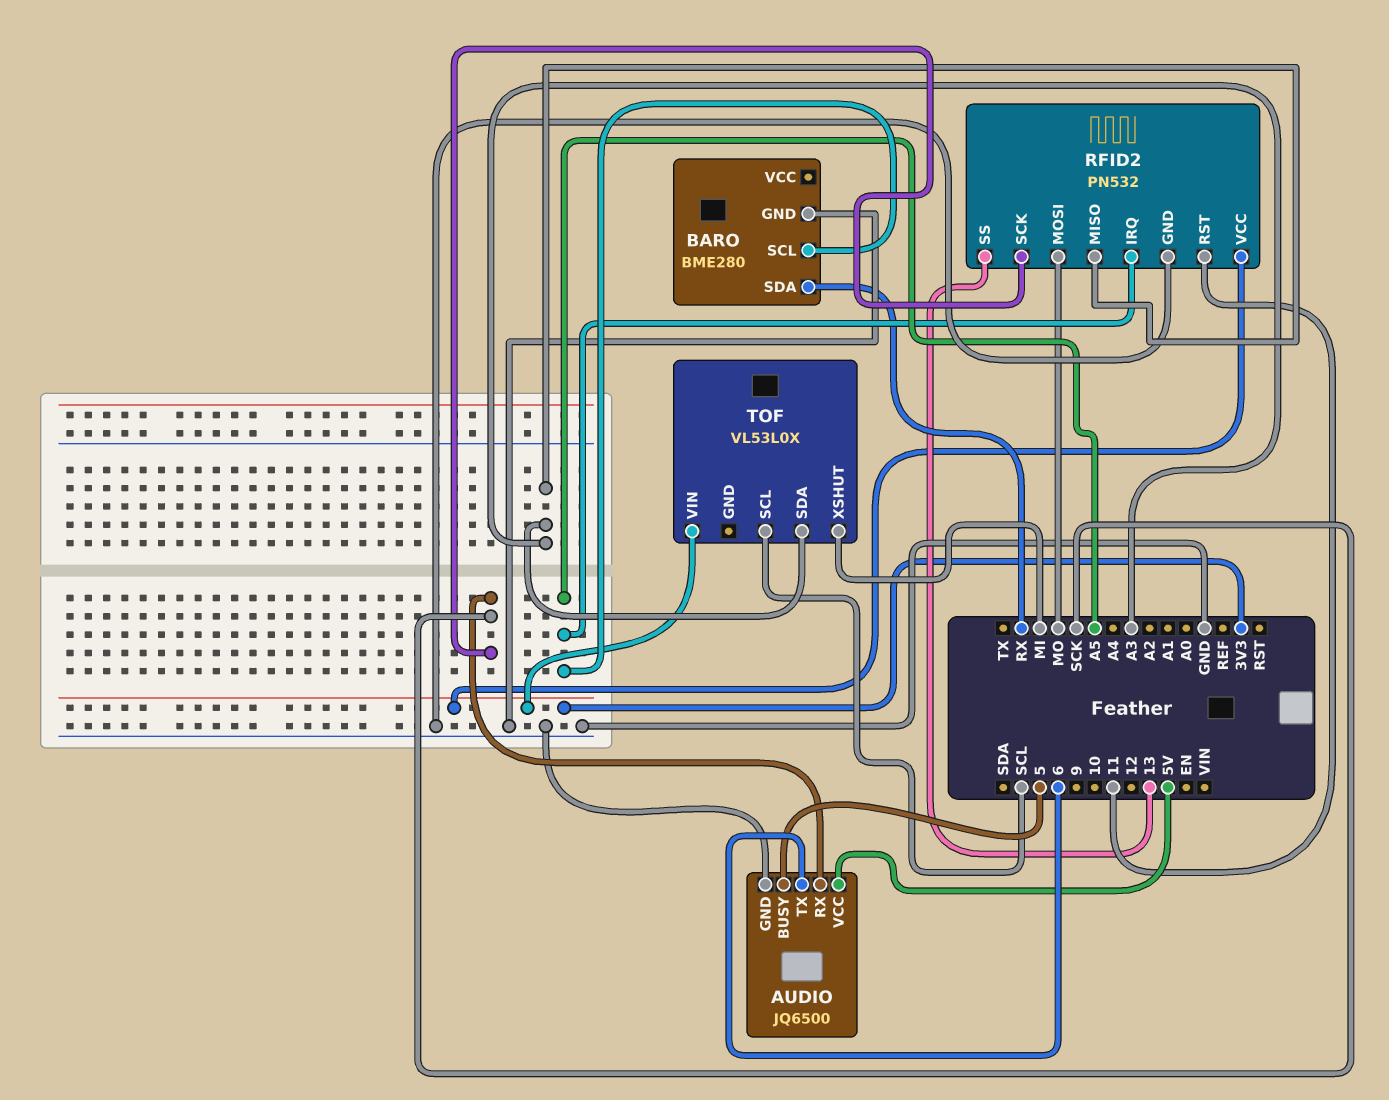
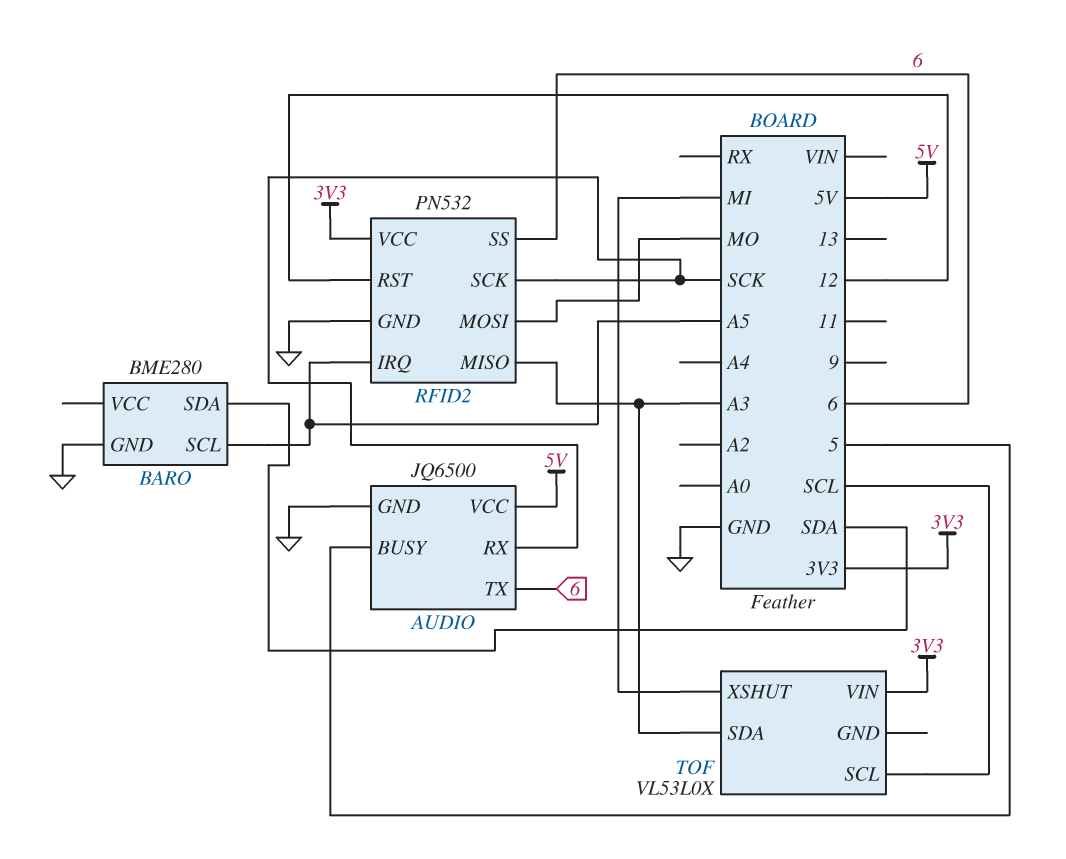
BARO pin SDA: RX -> SDA
RFID2 pin RST: 11 -> 12
RFID2 pin SS: 13 -> 6

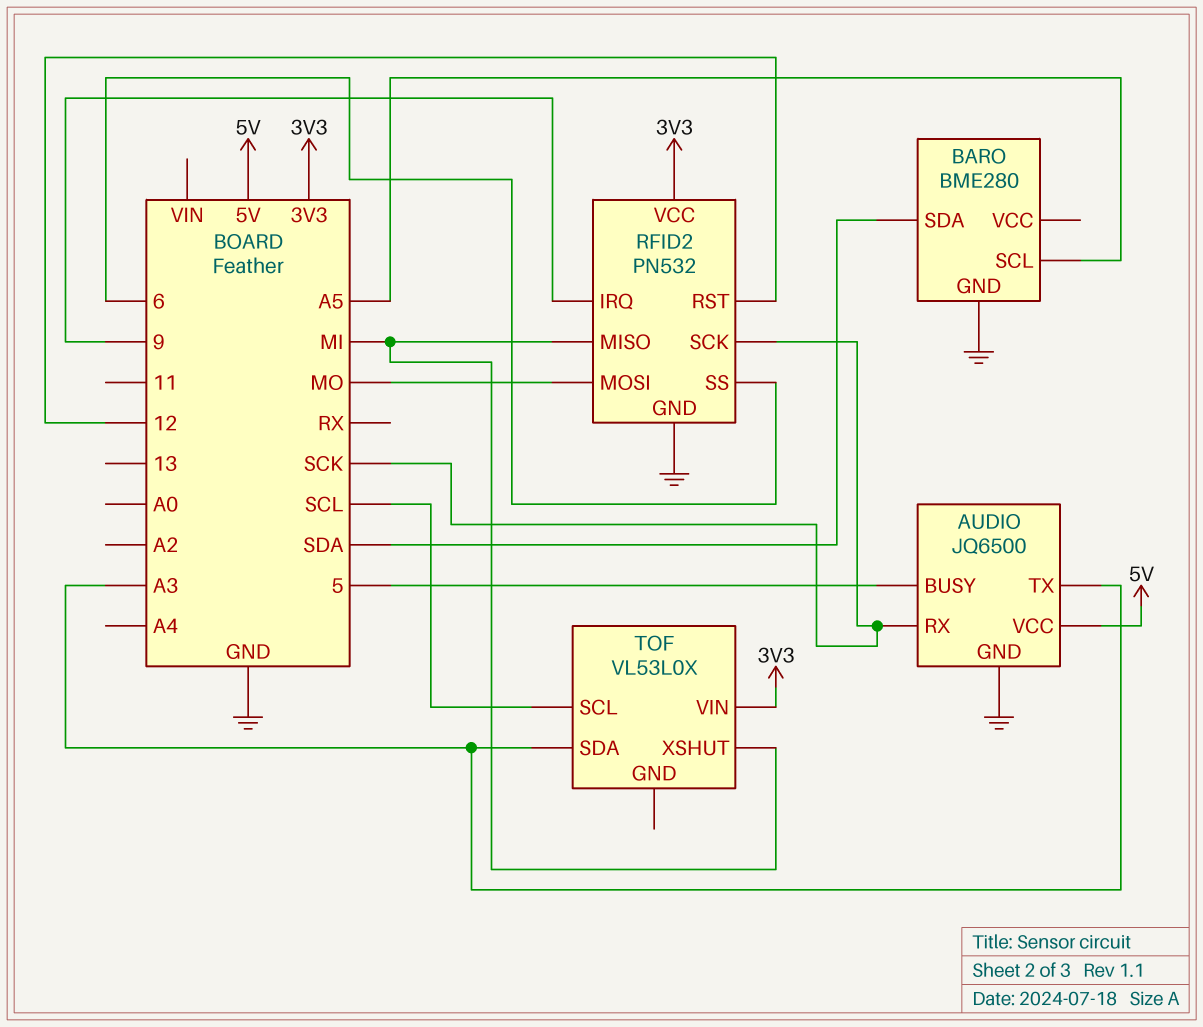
AUDIO pin TX: 6 -> A3
RFID2 pin IRQ: A5 -> 9
RFID2 pin MISO: A3 -> MI

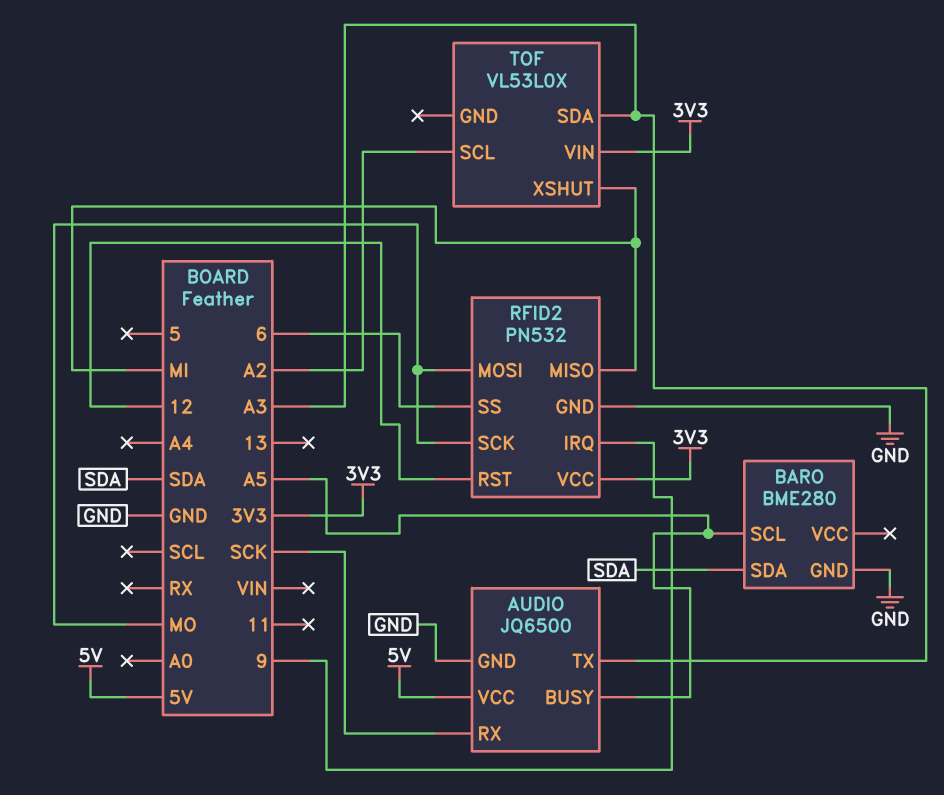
AUDIO pin BUSY: 5 -> A5
RFID2 pin SCK: SCK -> MO
TOF pin SCL: SCL -> A2

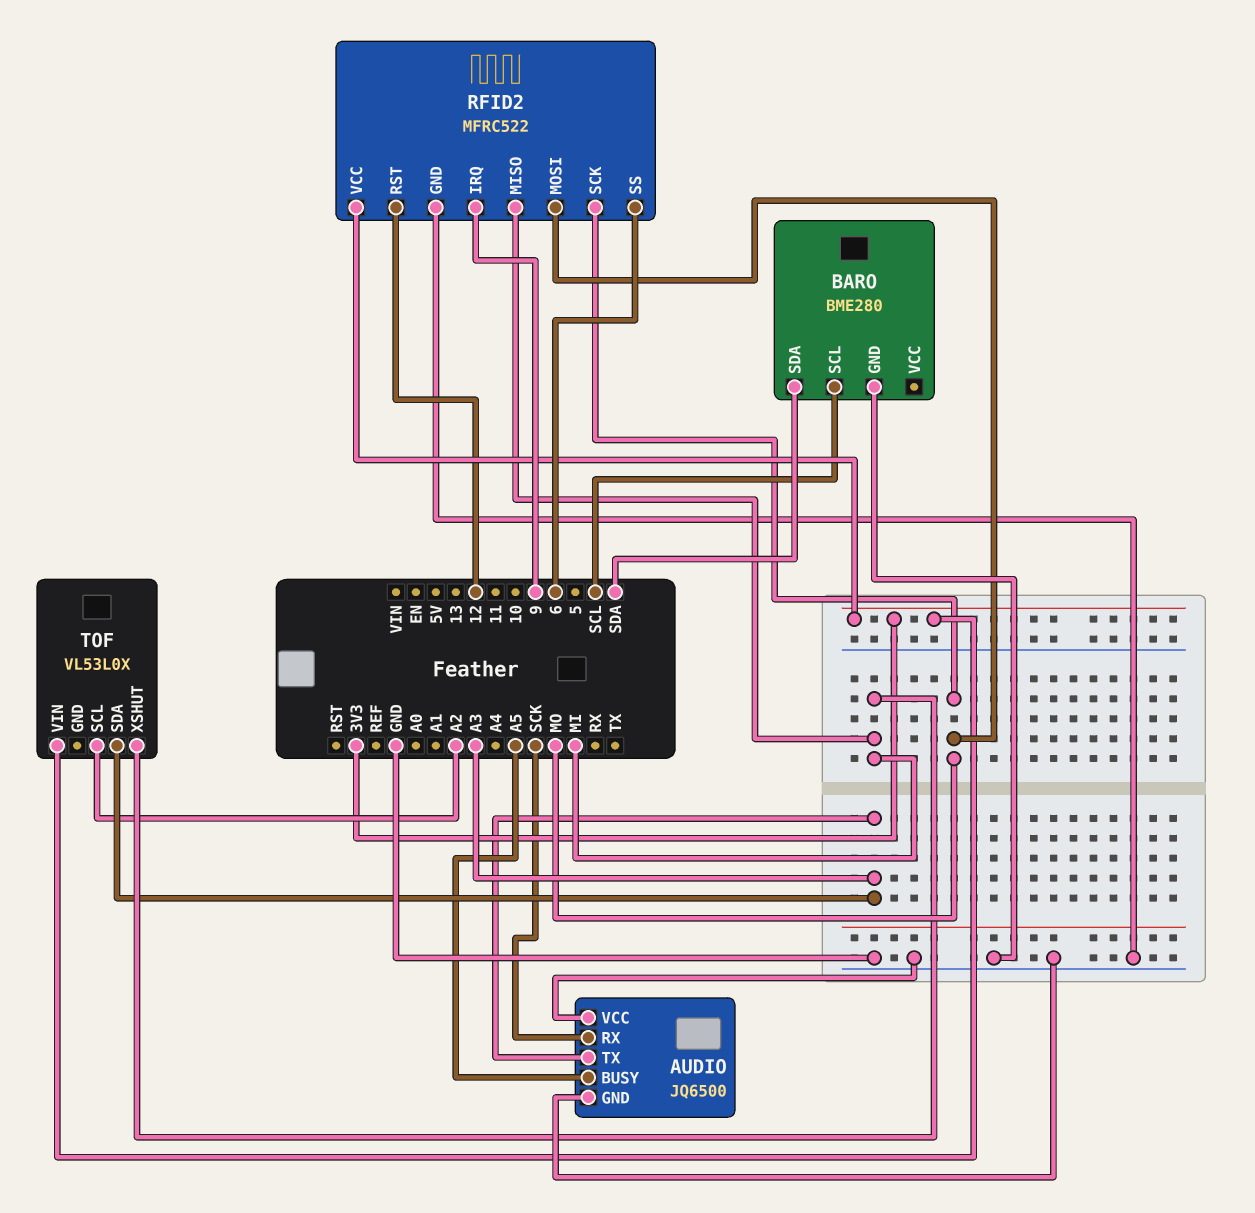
AUDIO pin VCC: 5V -> GND
BARO pin SCL: A5 -> SCL
RFID2: PN532 -> MFRC522

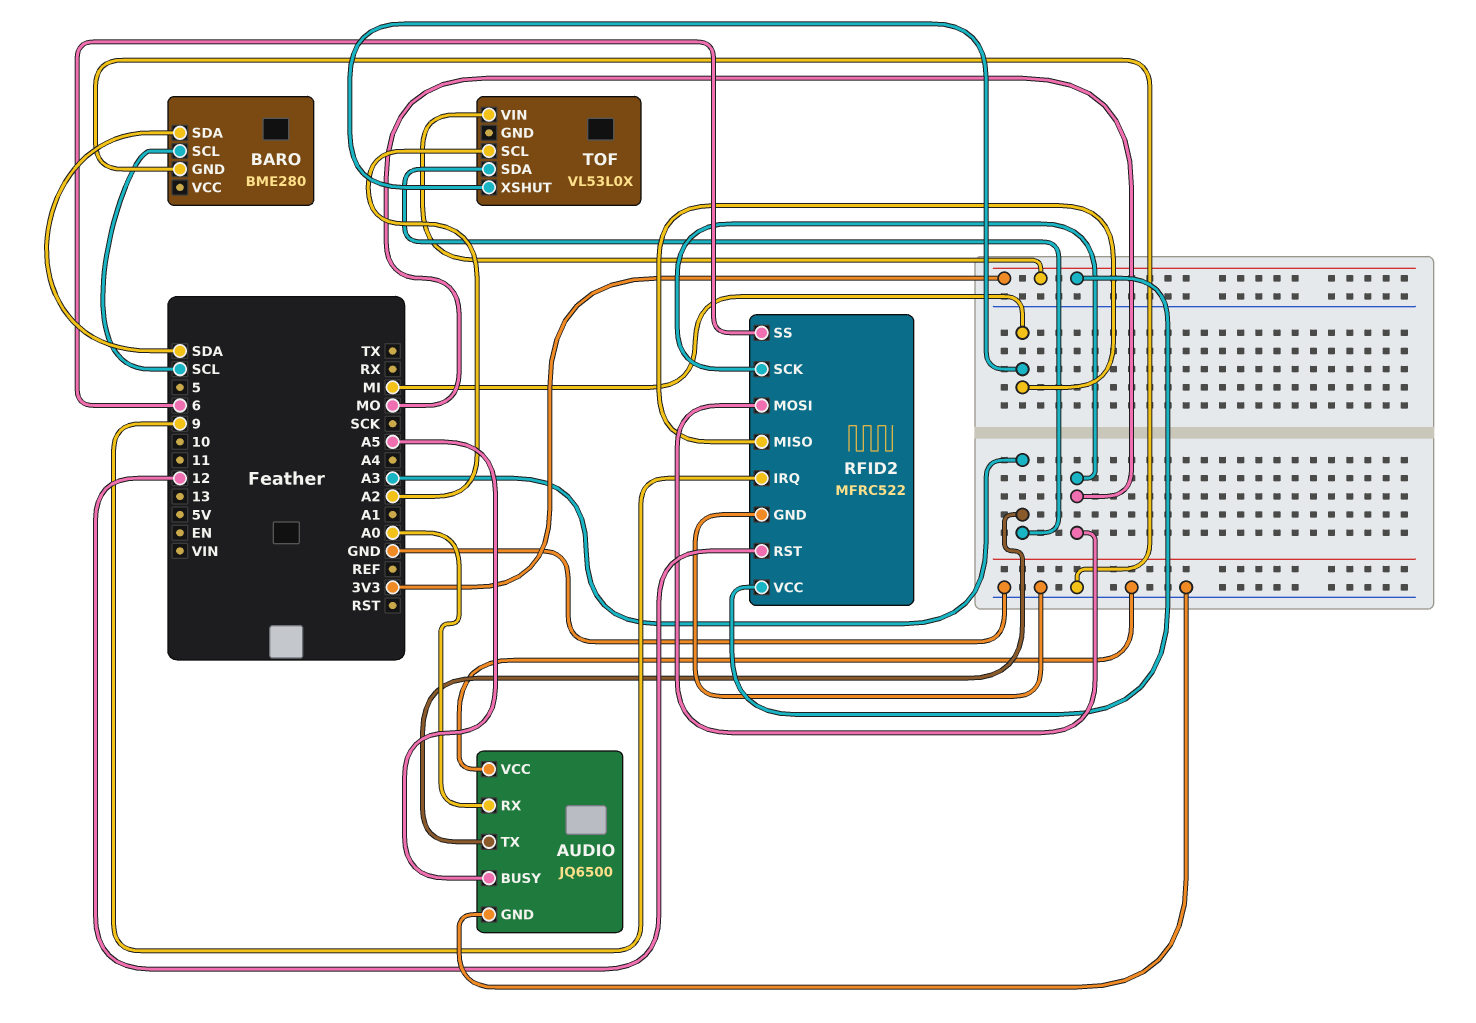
AUDIO pin RX: SCK -> A0

